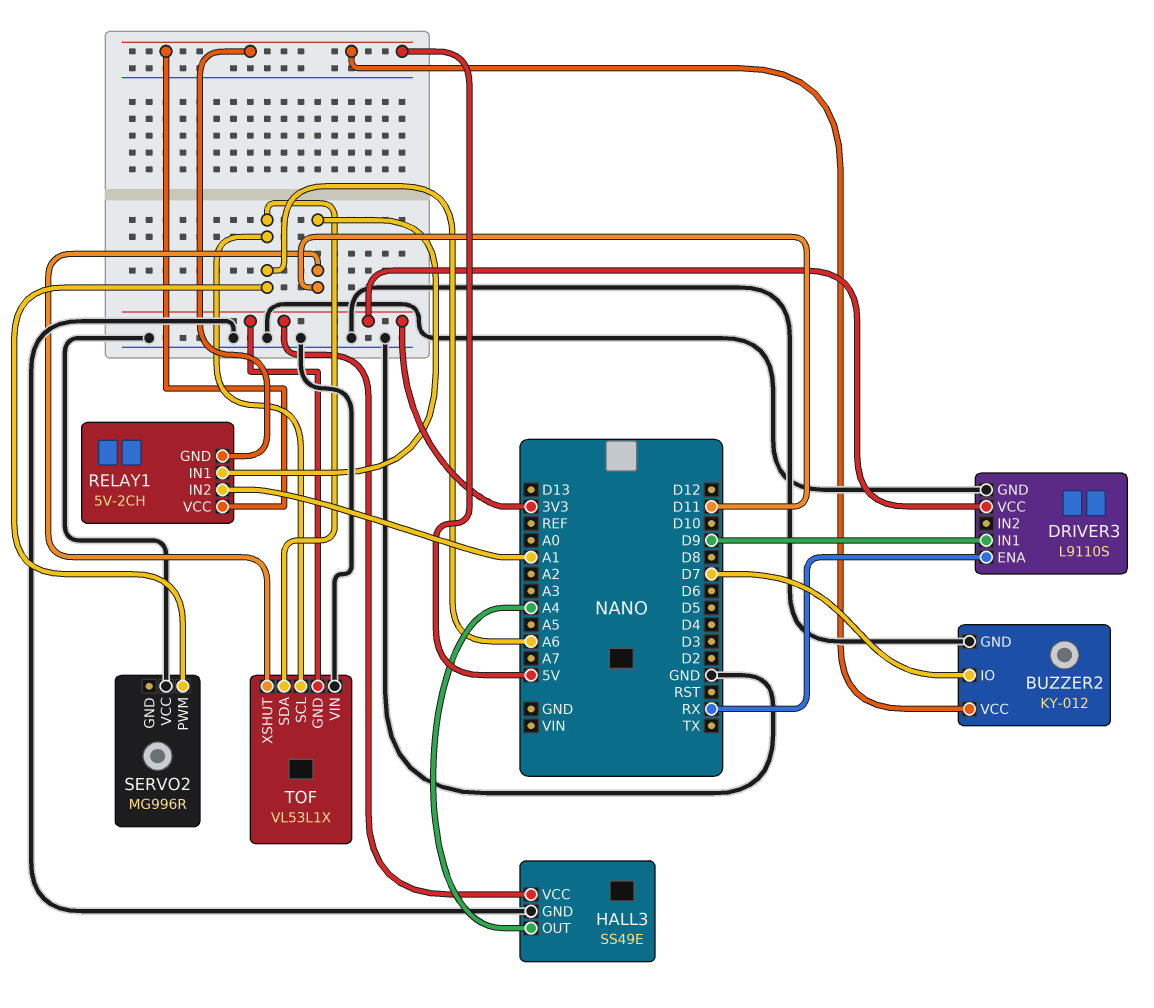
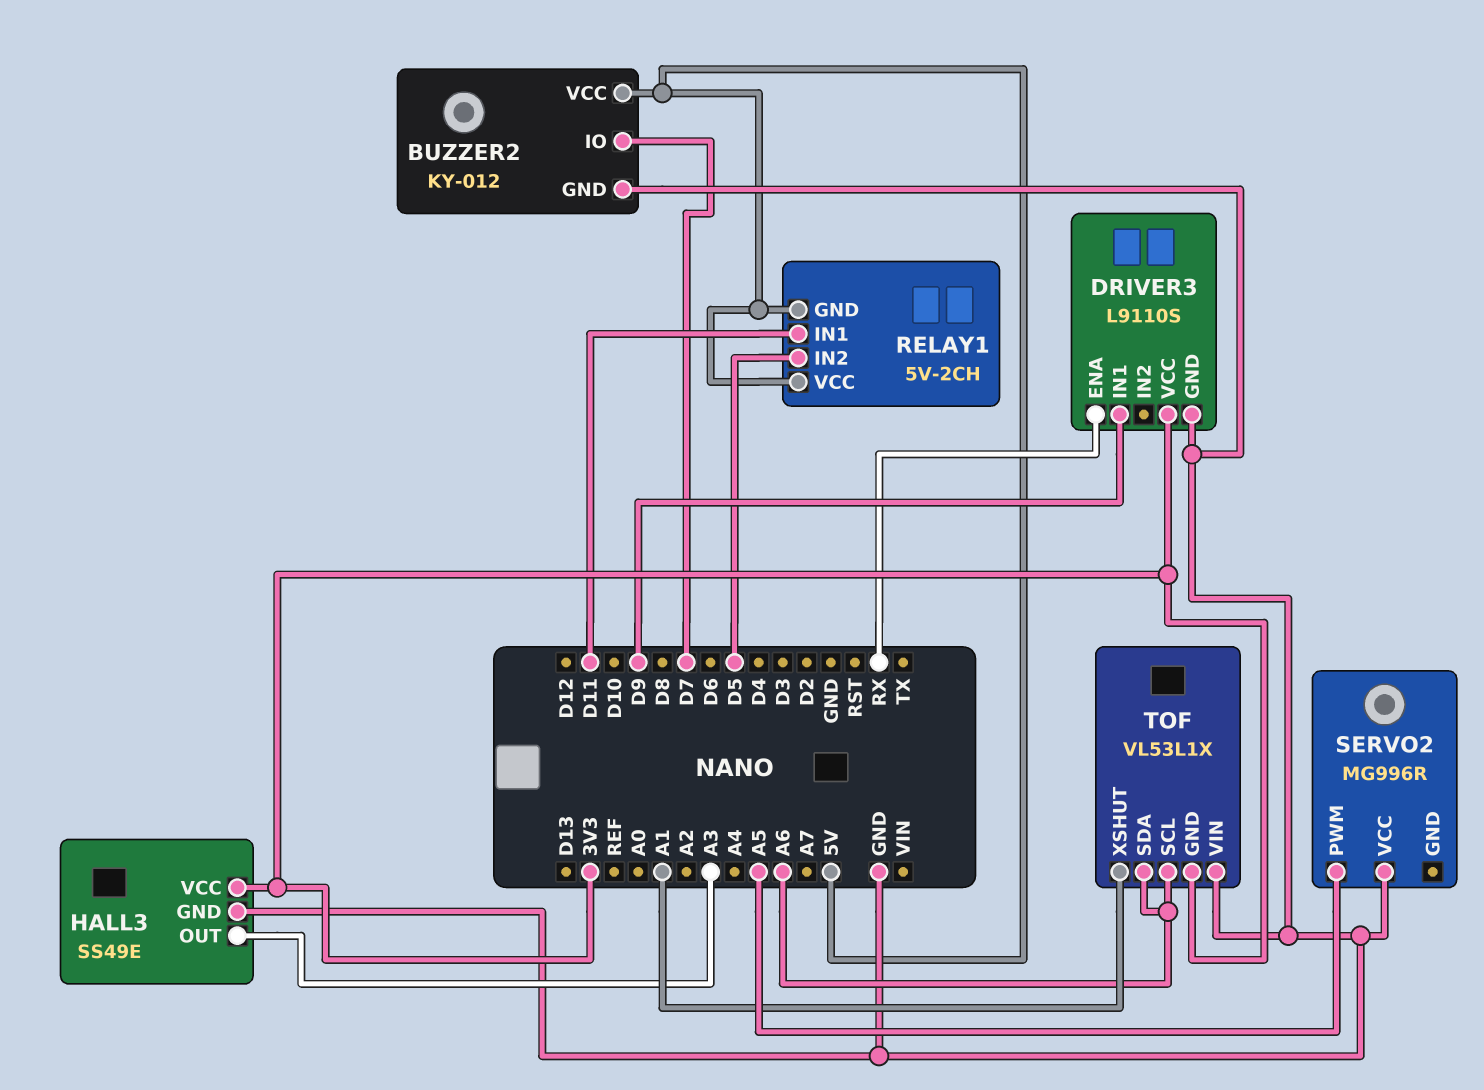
HALL3 pin OUT: A4 -> A3
RELAY1 pin IN2: A1 -> D5
SERVO2 pin PWM: A6 -> A5
TOF pin XSHUT: D11 -> A1

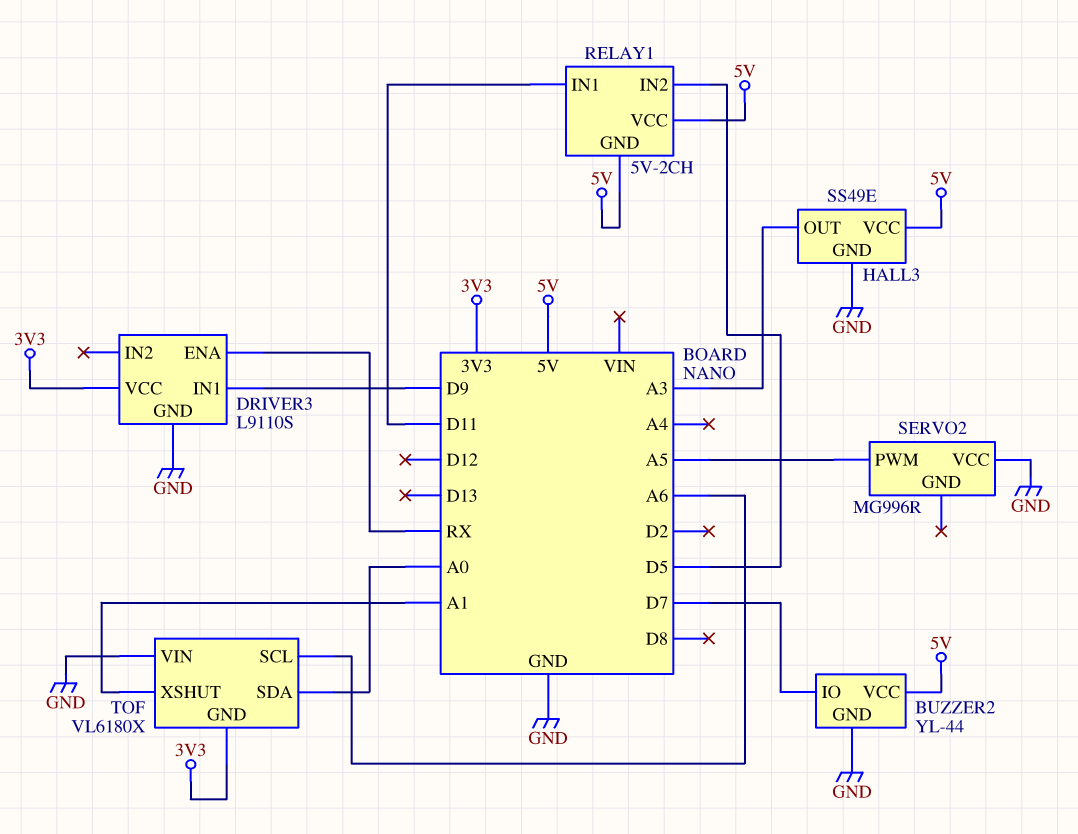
BUZZER2: KY-012 -> YL-44
HALL3 pin VCC: 3V3 -> 5V
TOF: VL53L1X -> VL6180X
TOF pin SDA: A6 -> A0

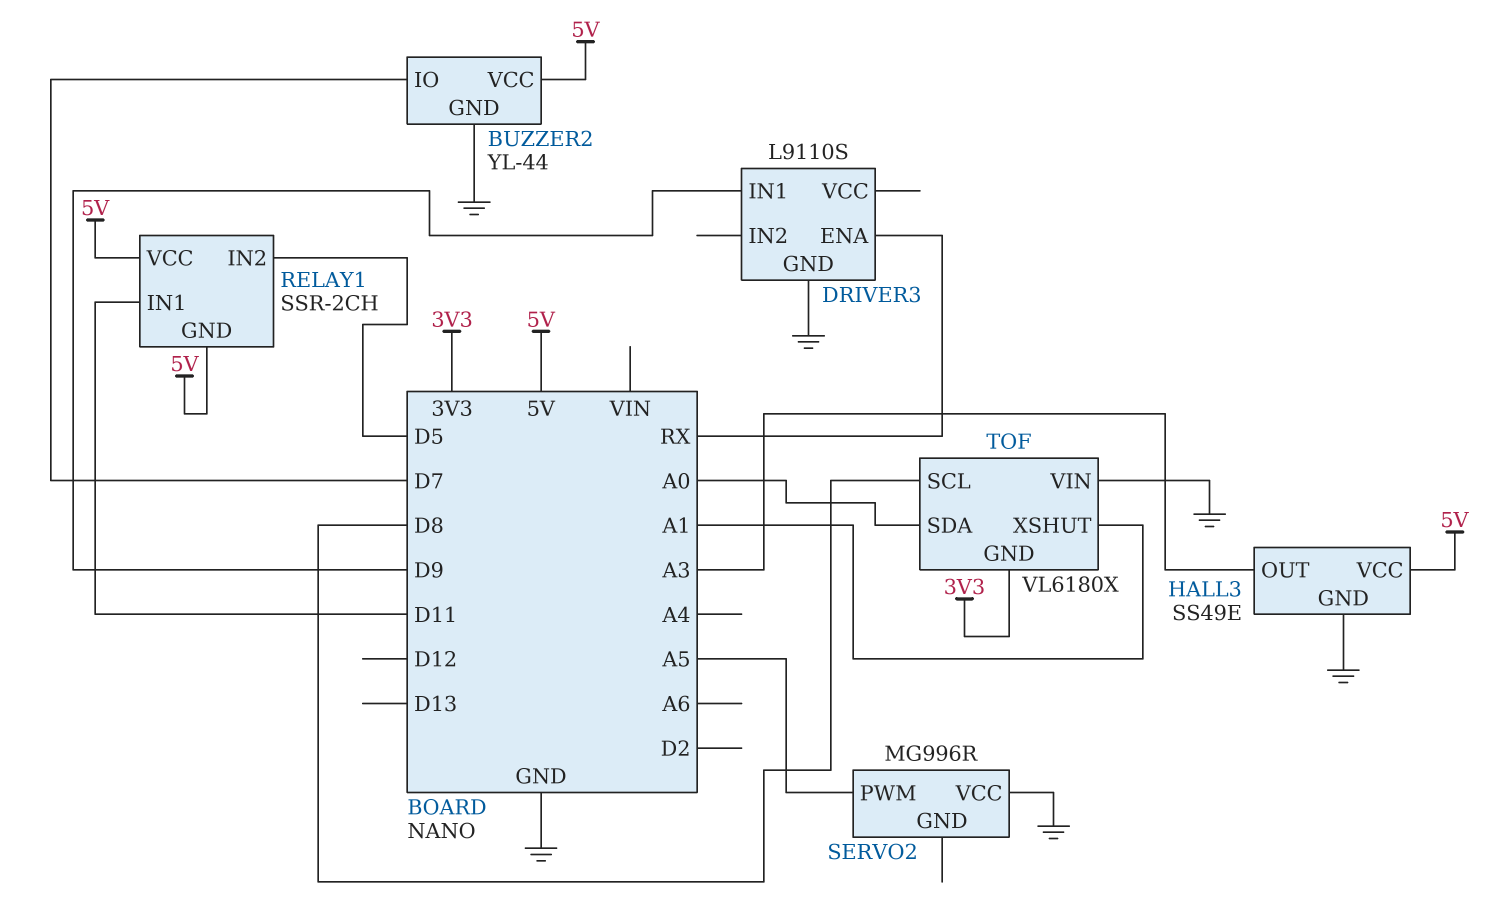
DRIVER3 pin VCC: 3V3 -> none
RELAY1: 5V-2CH -> SSR-2CH
TOF pin SCL: A6 -> D8

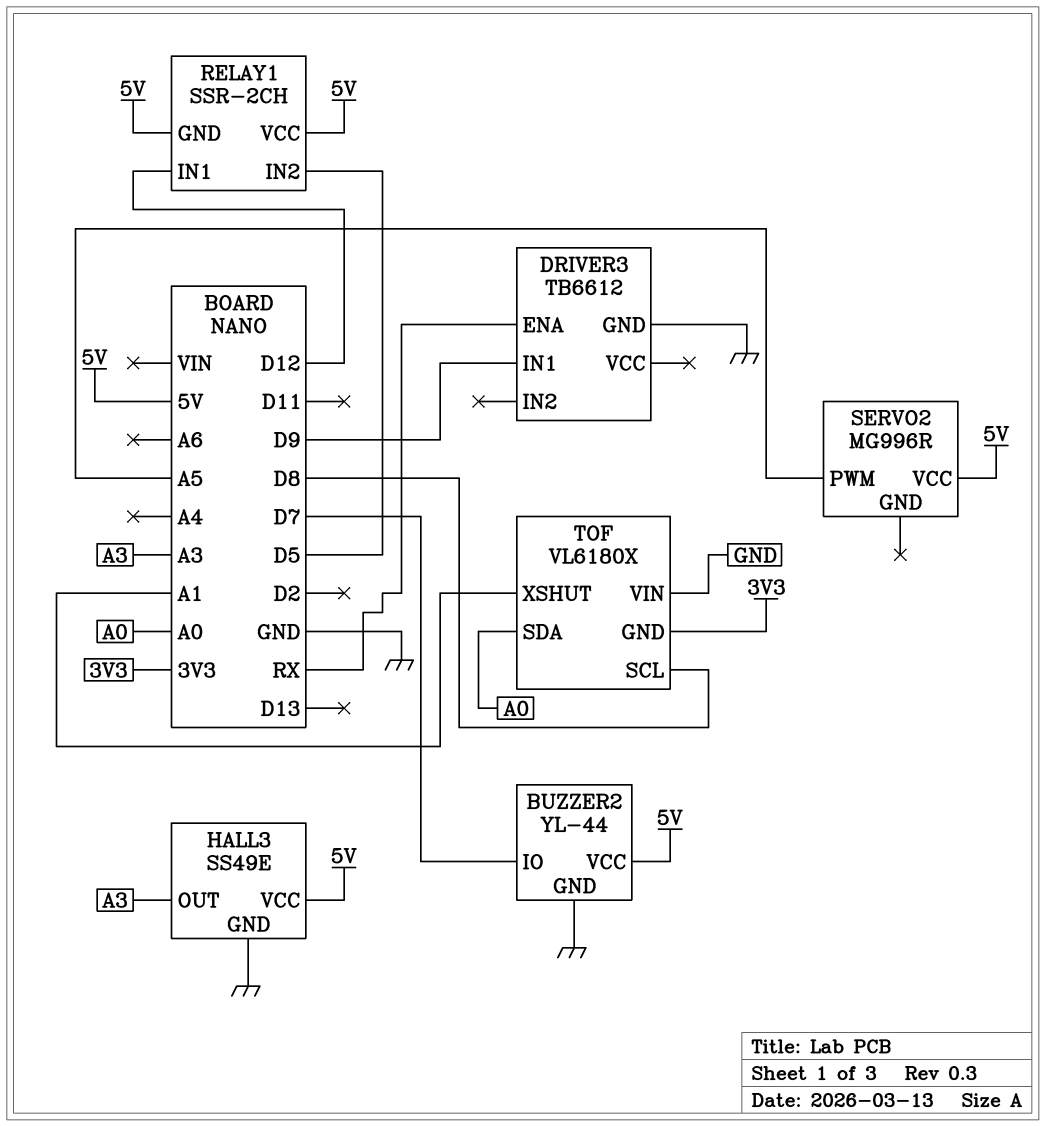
DRIVER3: L9110S -> TB6612
RELAY1 pin IN1: D11 -> D12
SERVO2 pin VCC: GND -> 5V

